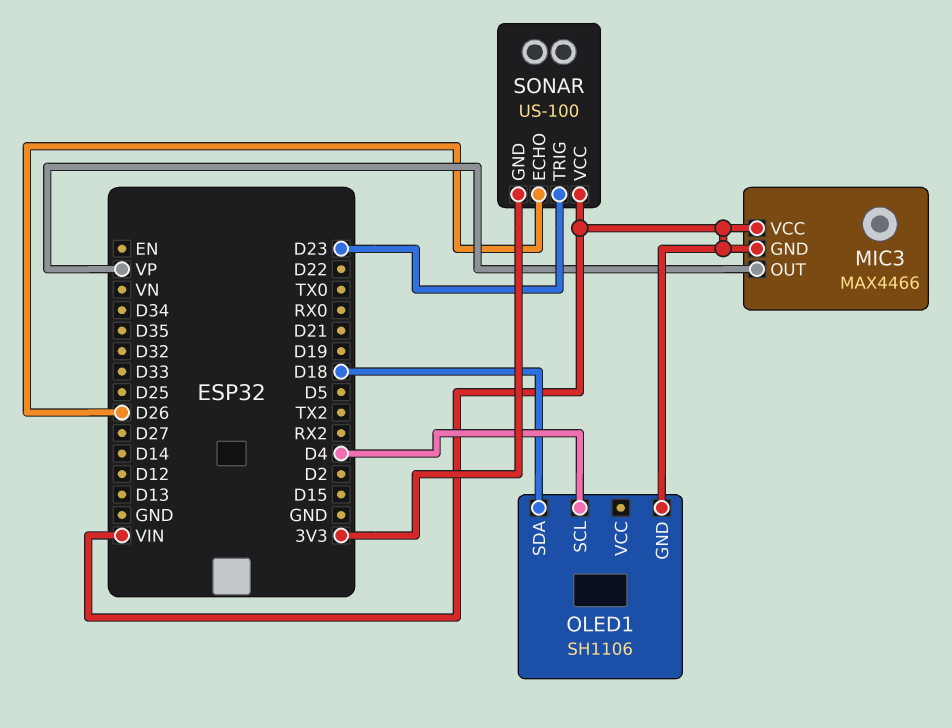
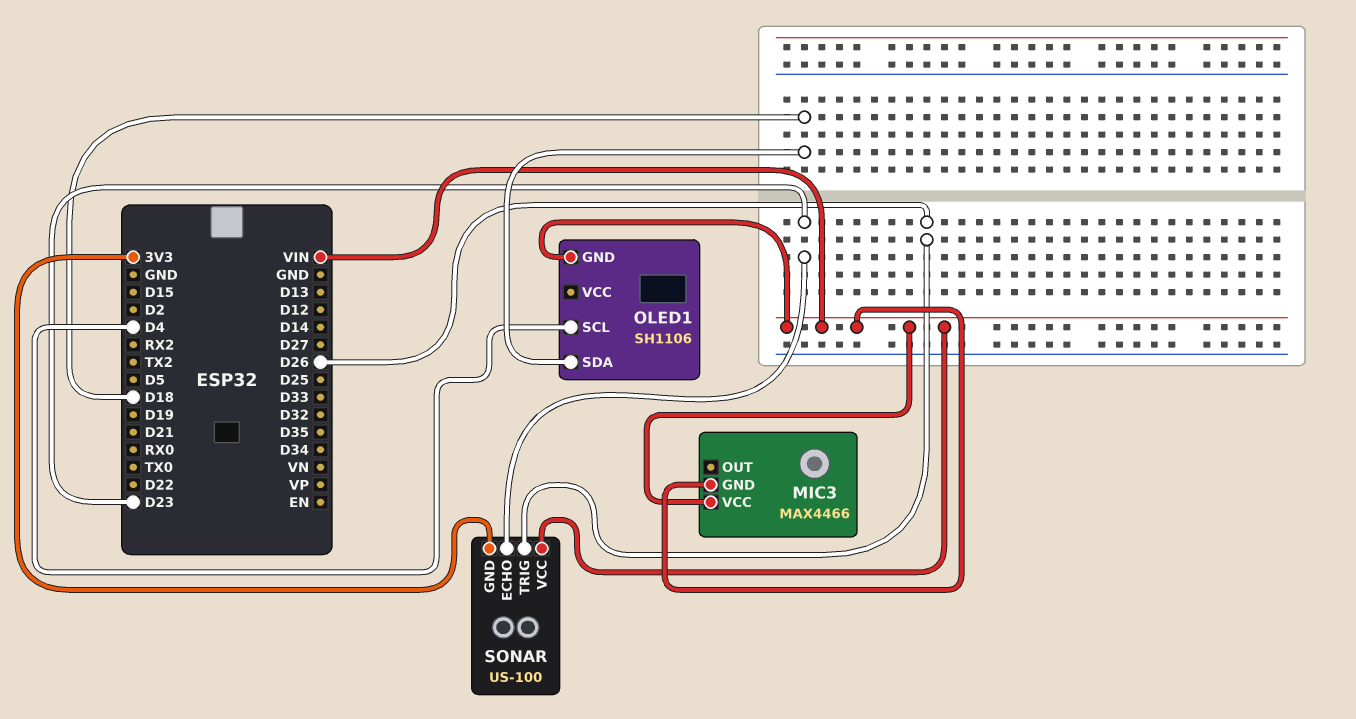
MIC3 pin OUT: VP -> none
SONAR pin ECHO: D26 -> D23
SONAR pin TRIG: D23 -> D26

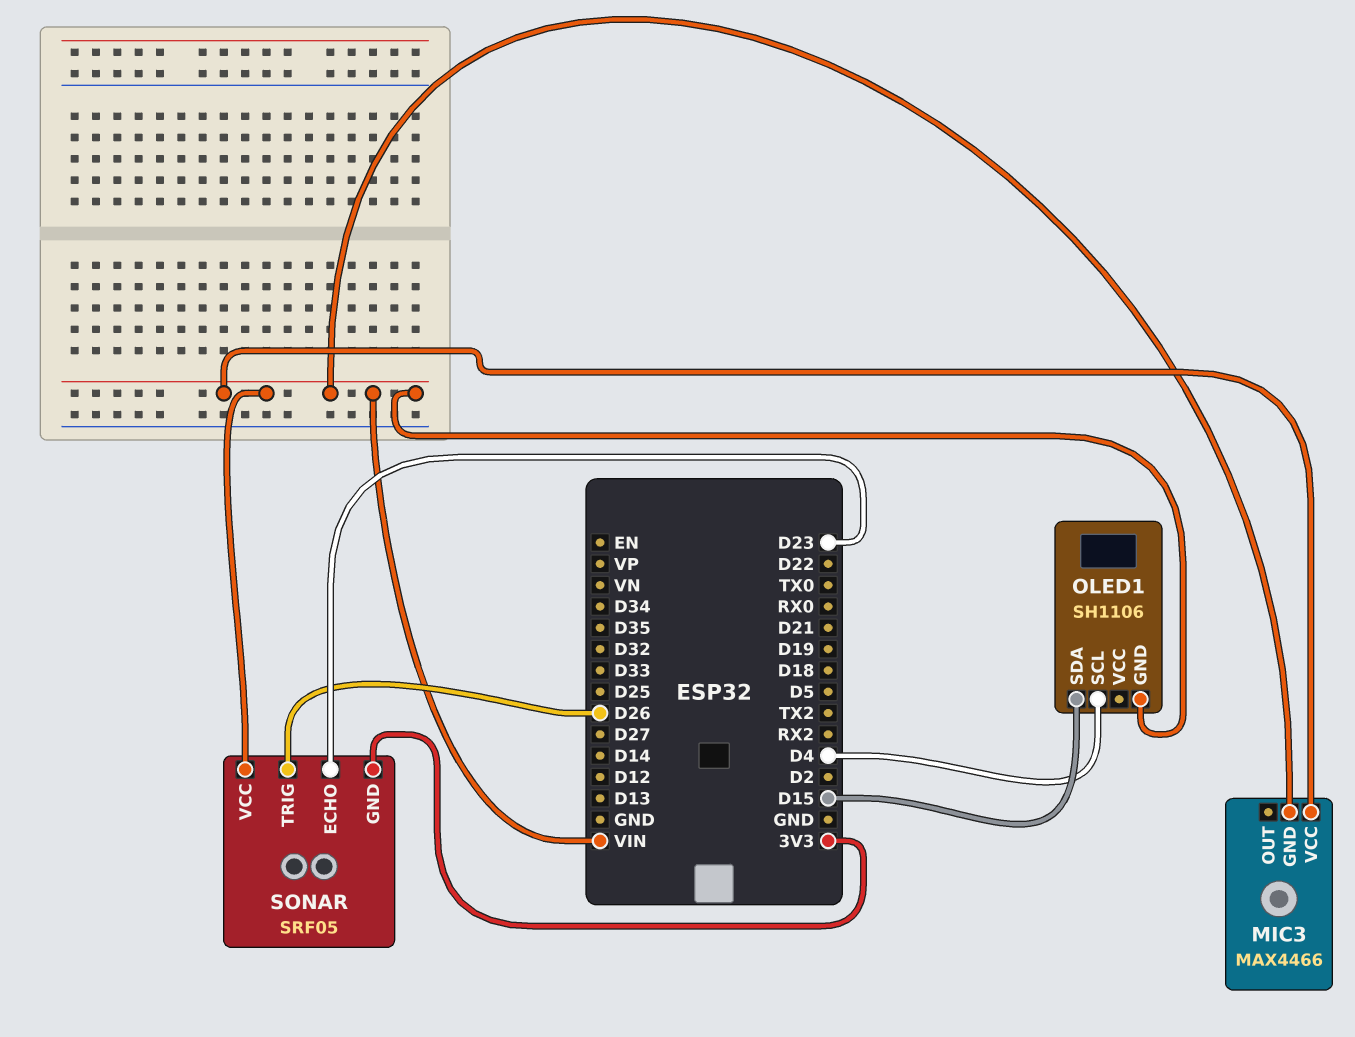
OLED1 pin SDA: D18 -> D15
SONAR: US-100 -> SRF05

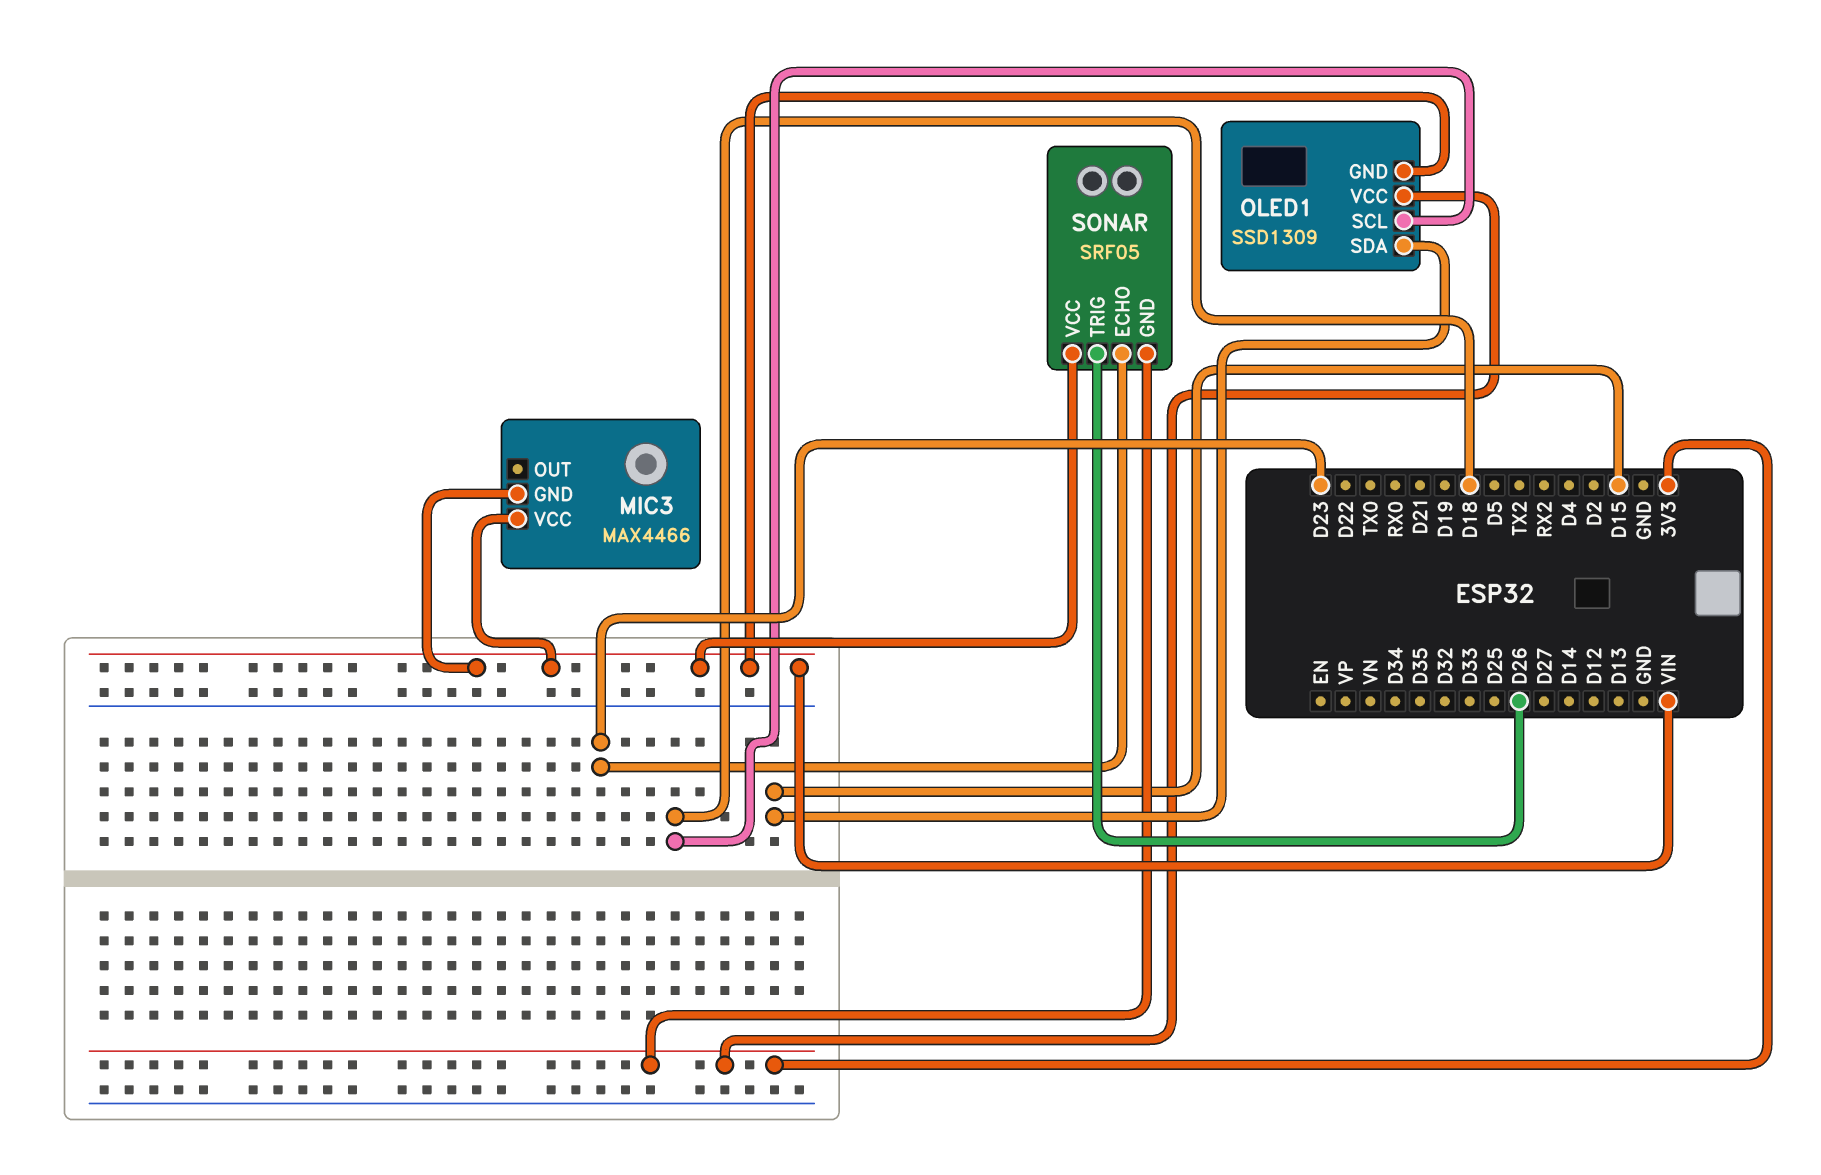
OLED1: SH1106 -> SSD1309
OLED1 pin SCL: D4 -> D18
OLED1 pin VCC: none -> 3V3

